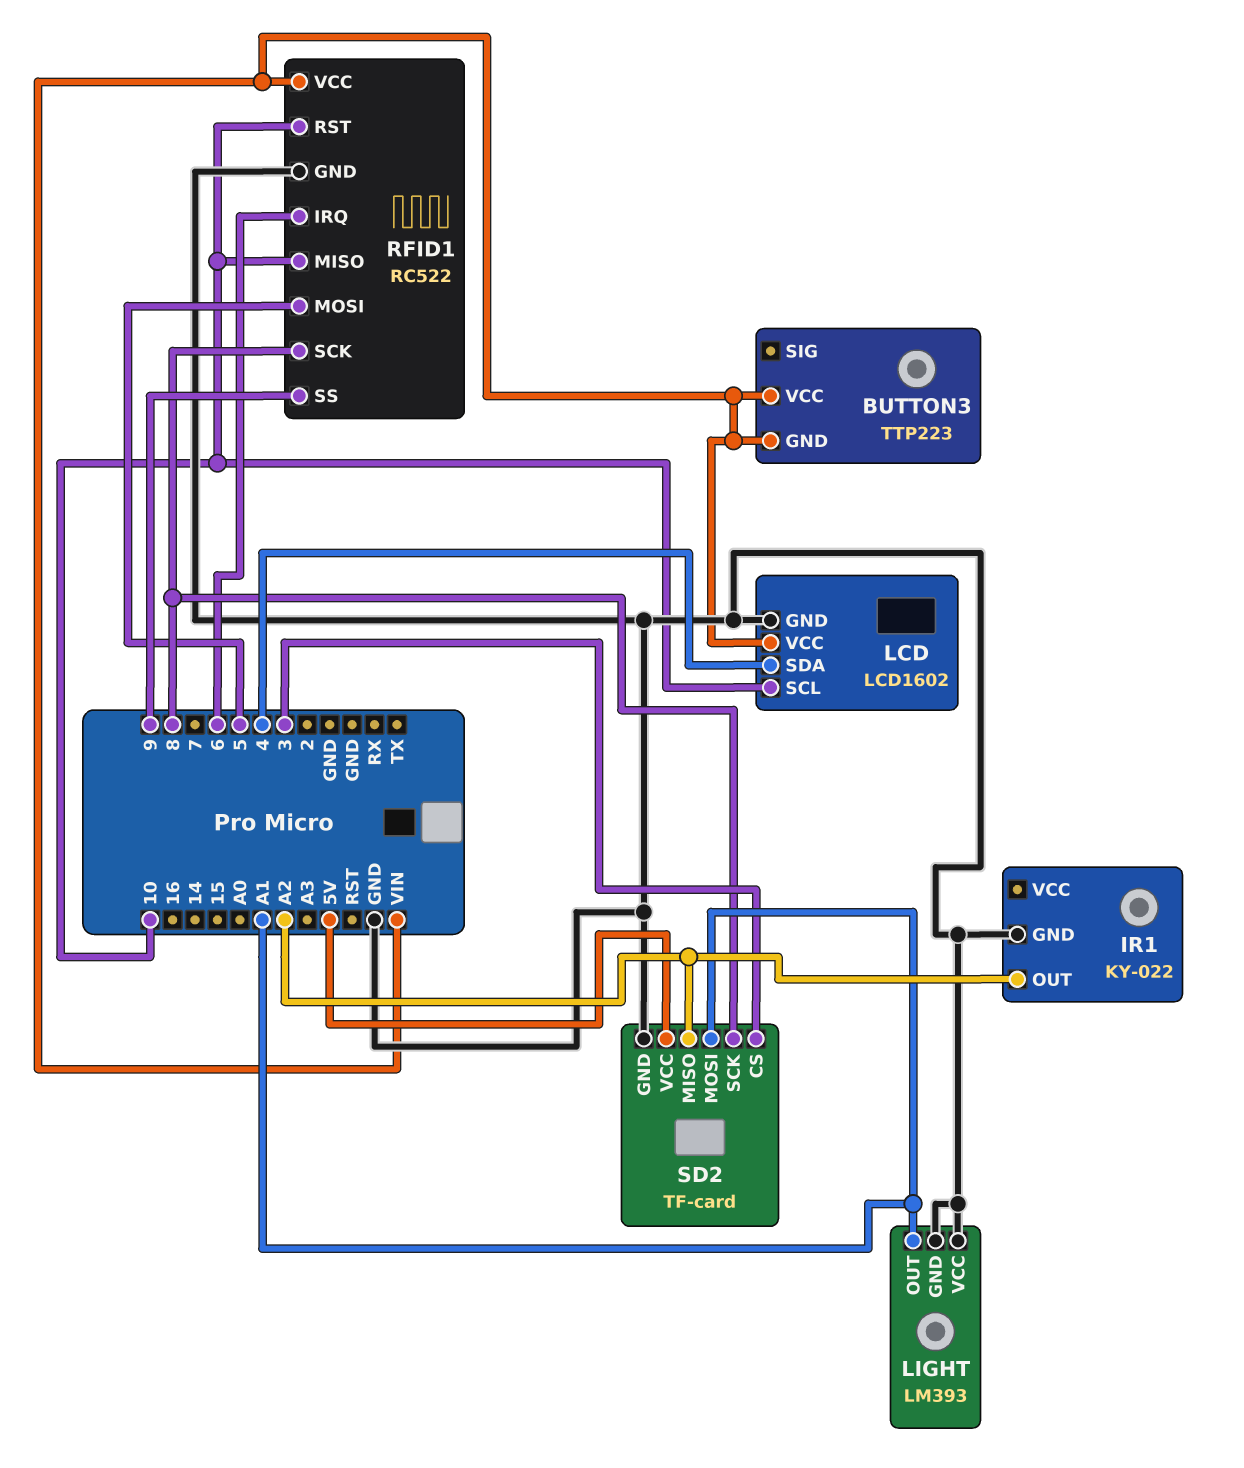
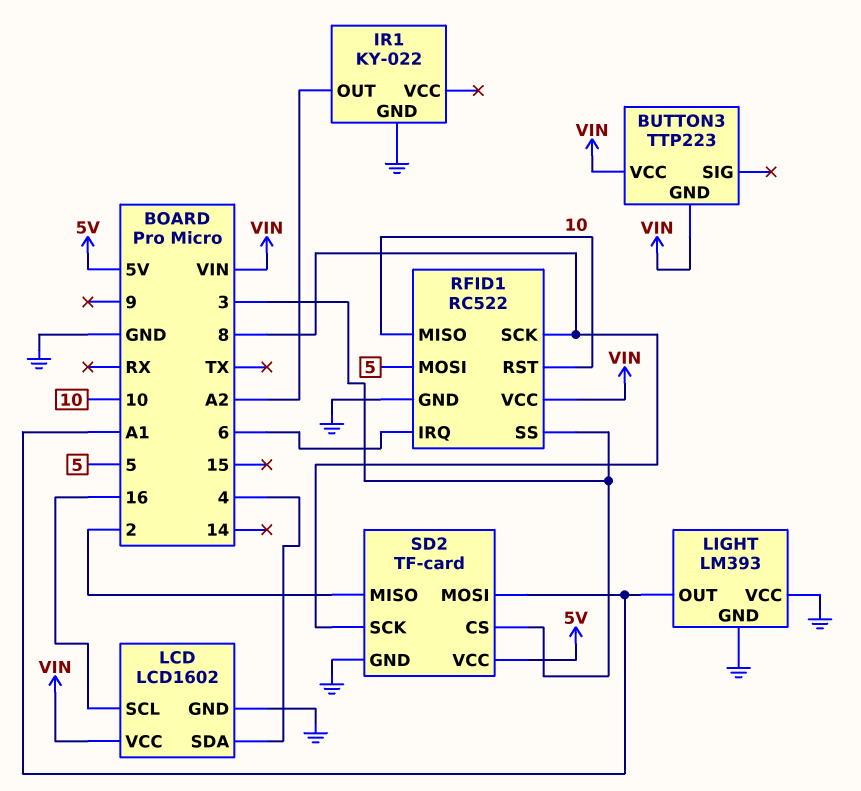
LCD pin SCL: 10 -> 16
RFID1 pin SS: 9 -> 3
SD2 pin MISO: A2 -> 2

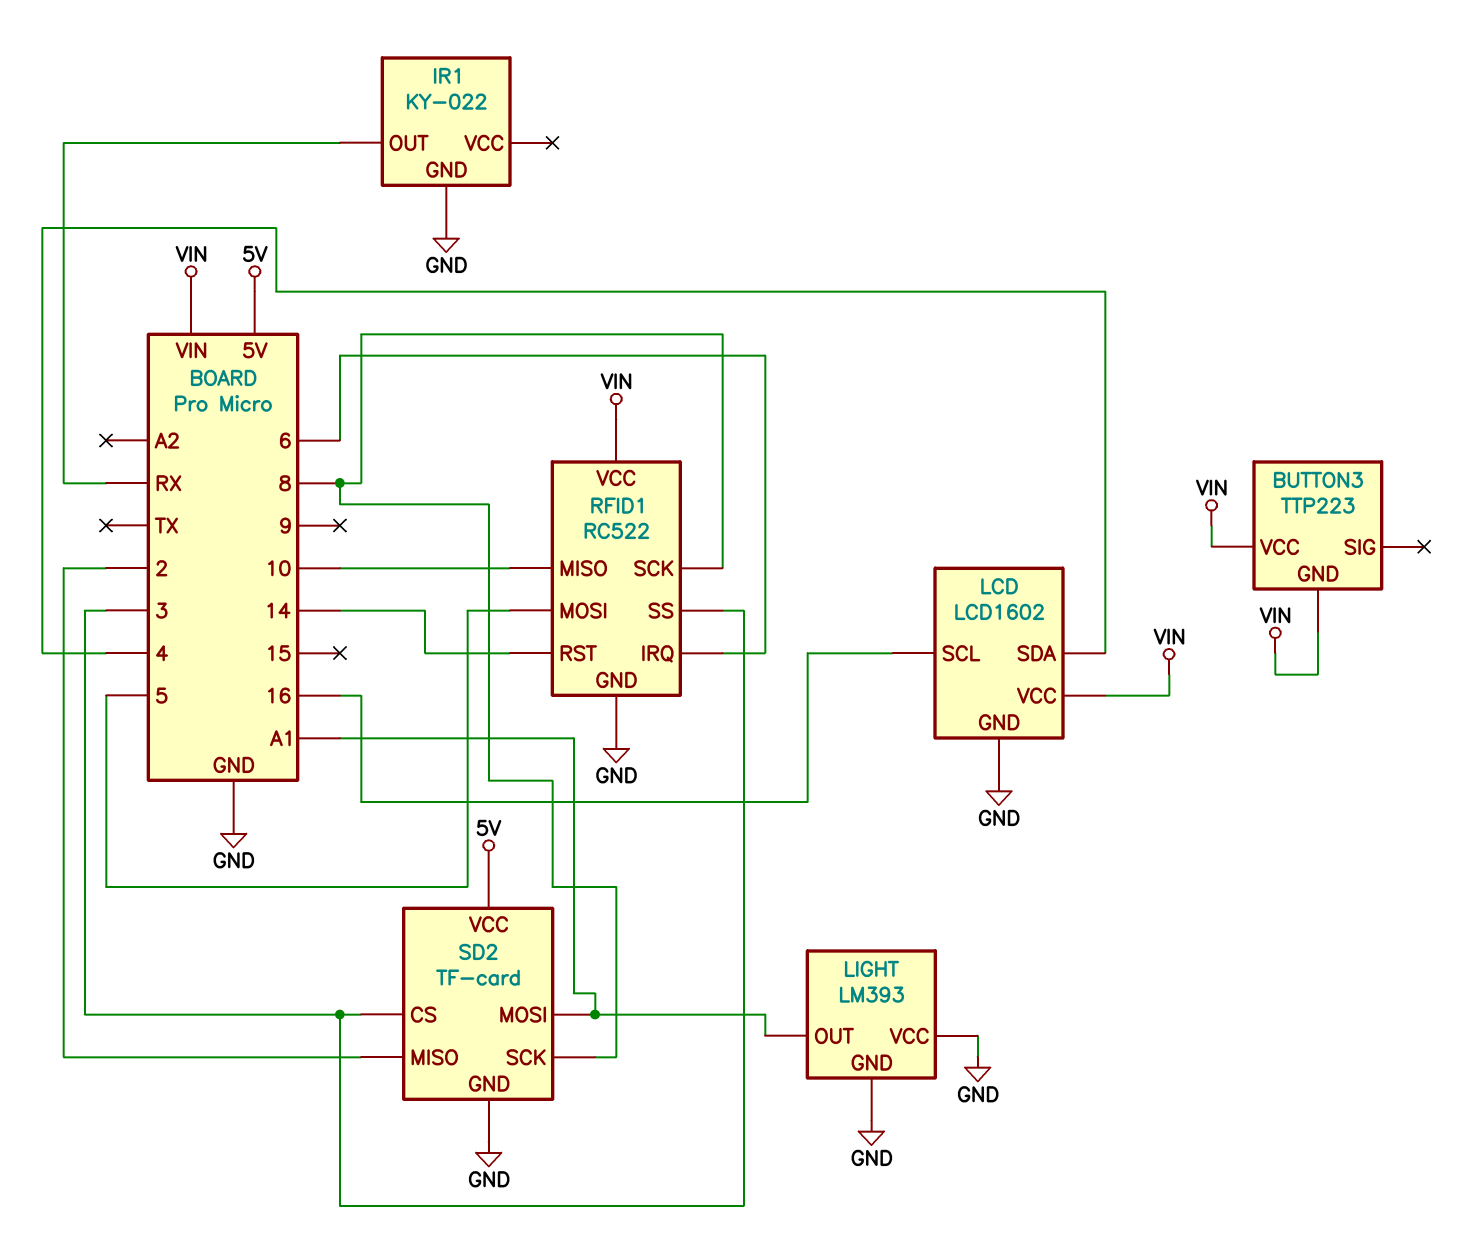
IR1 pin OUT: A2 -> RX
RFID1 pin RST: 10 -> 14

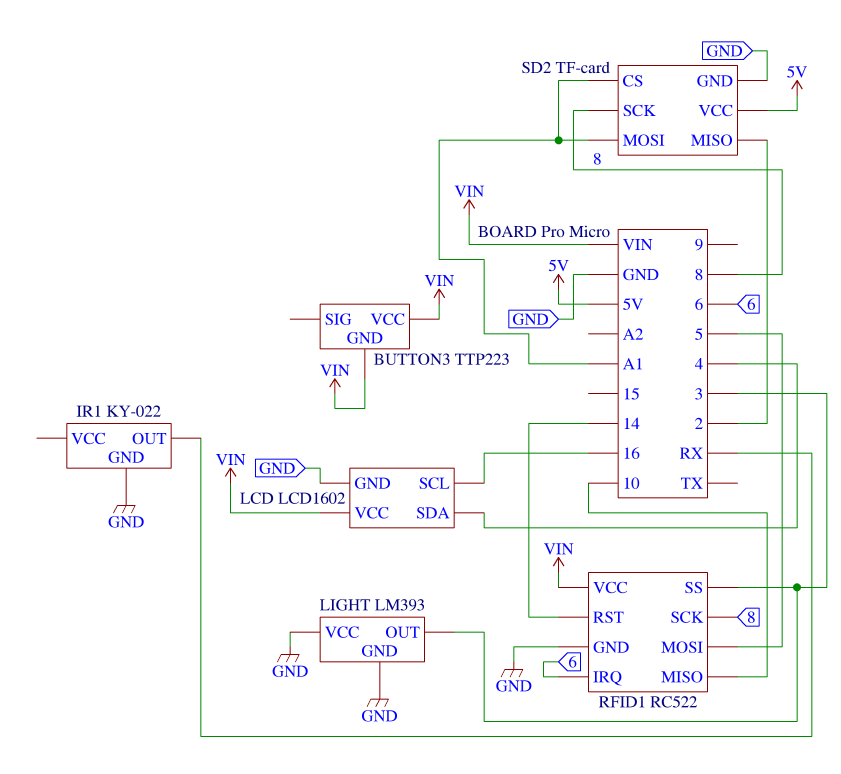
LIGHT pin OUT: A1 -> 3
SD2 pin CS: 3 -> A1

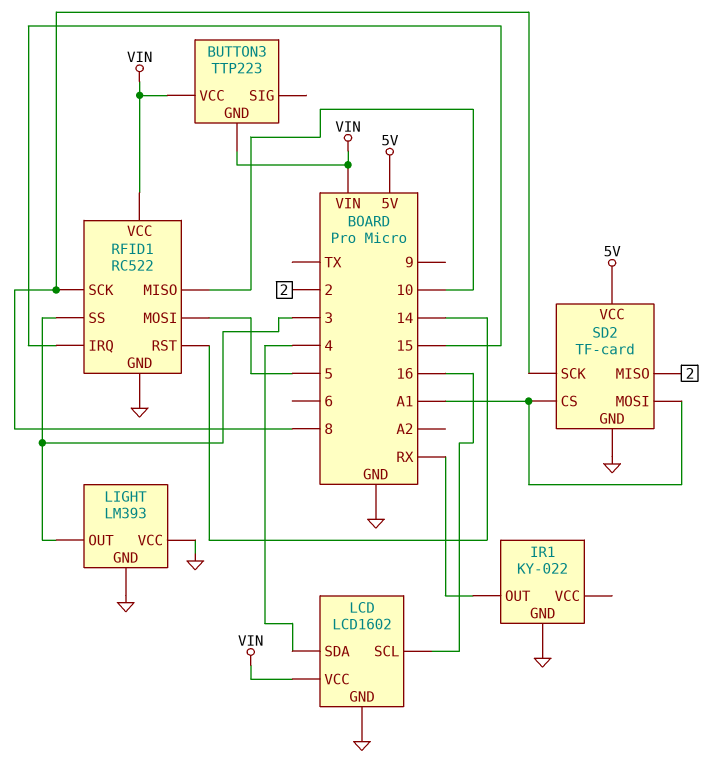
RFID1 pin IRQ: 6 -> 15

